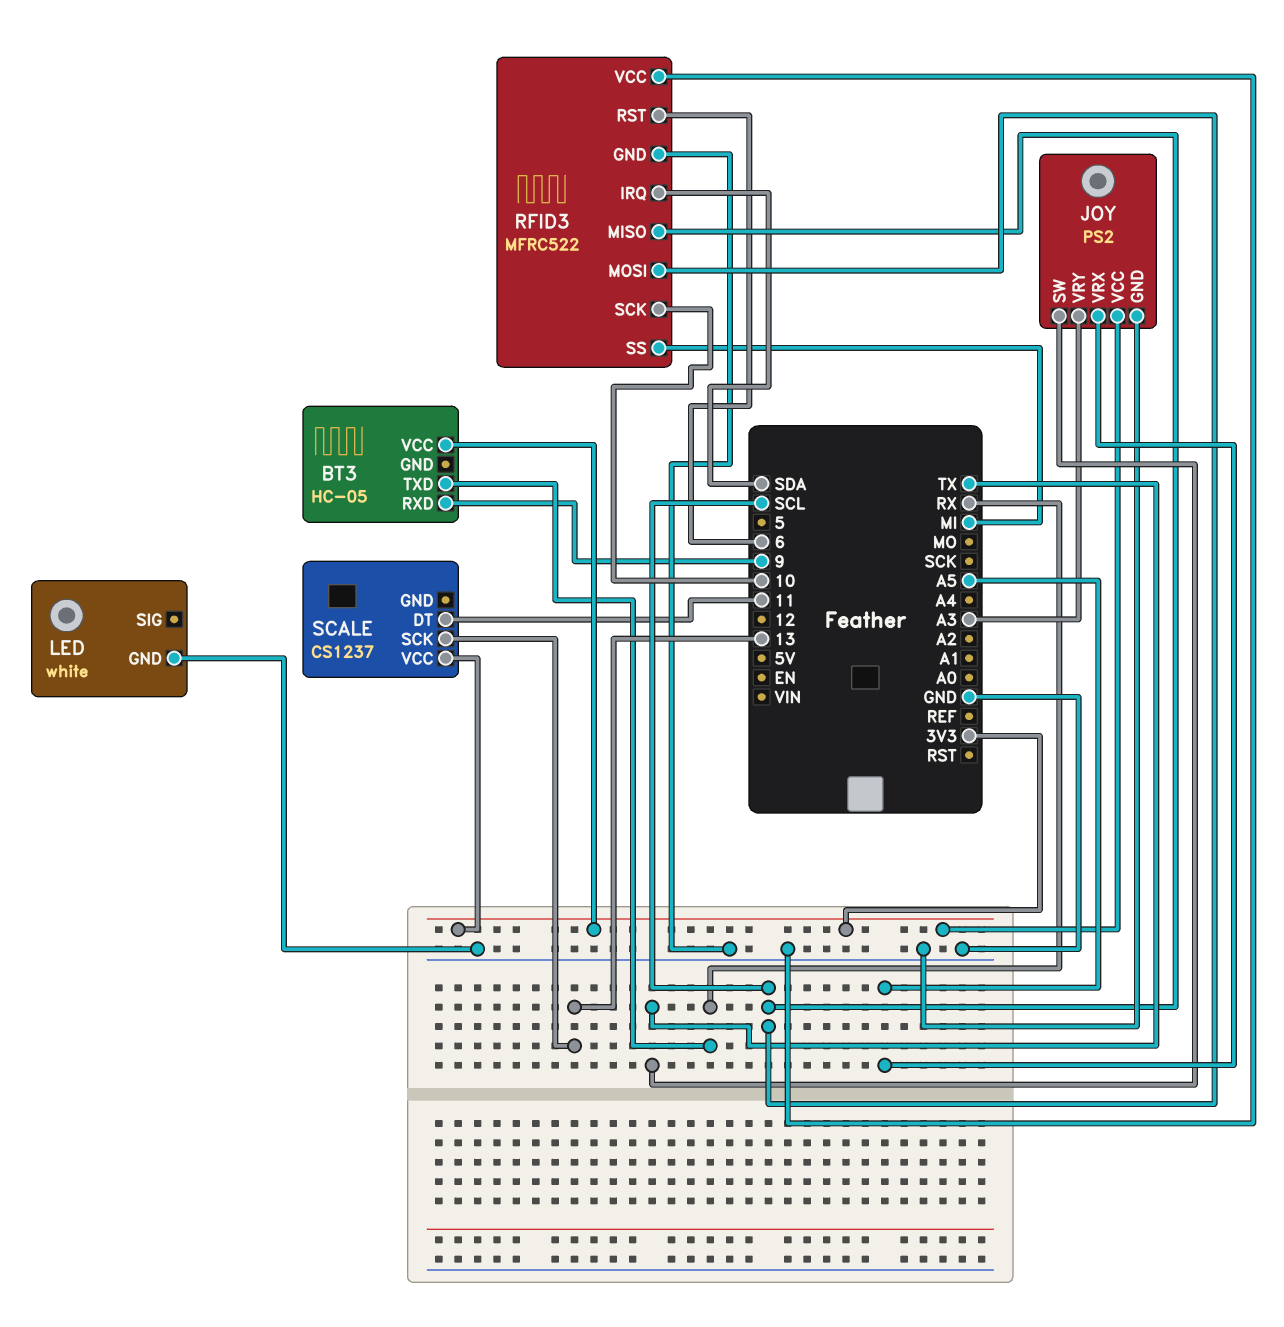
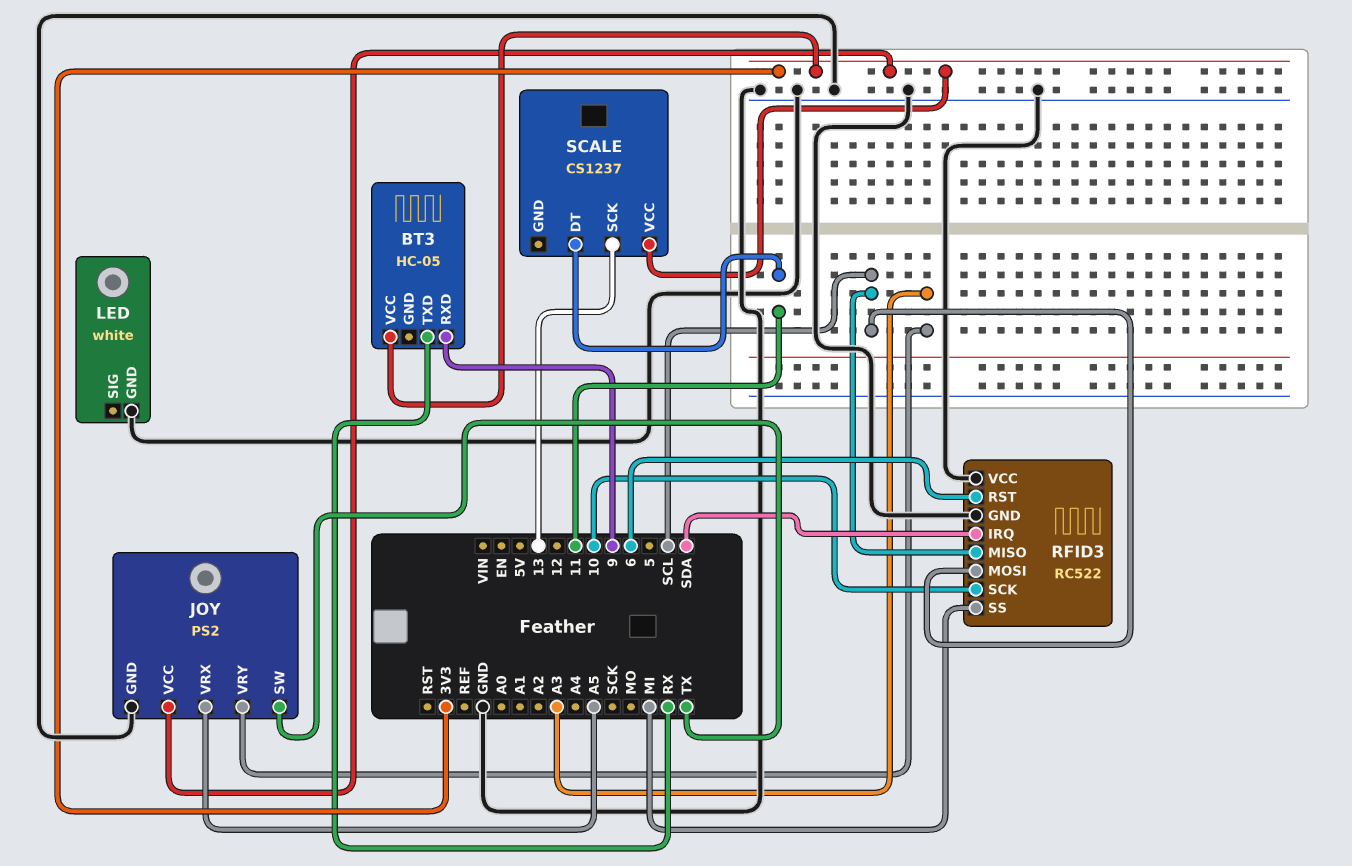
RFID3: MFRC522 -> RC522

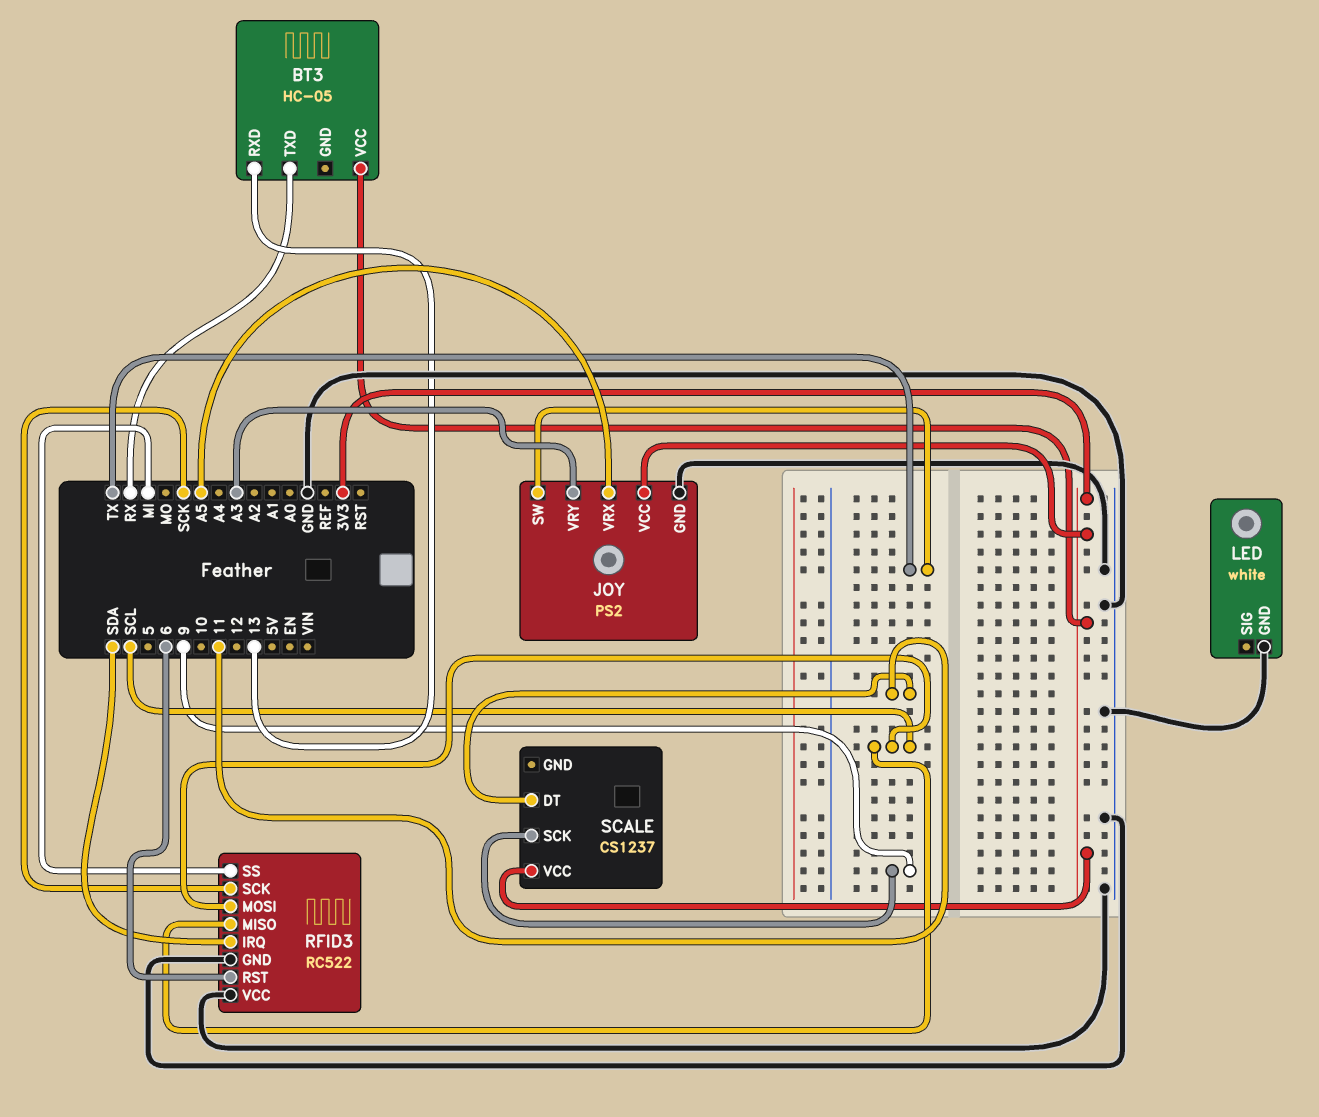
BT3 pin RXD: 9 -> 13
RFID3 pin SCK: 10 -> SCK
SCALE pin SCK: 13 -> 9

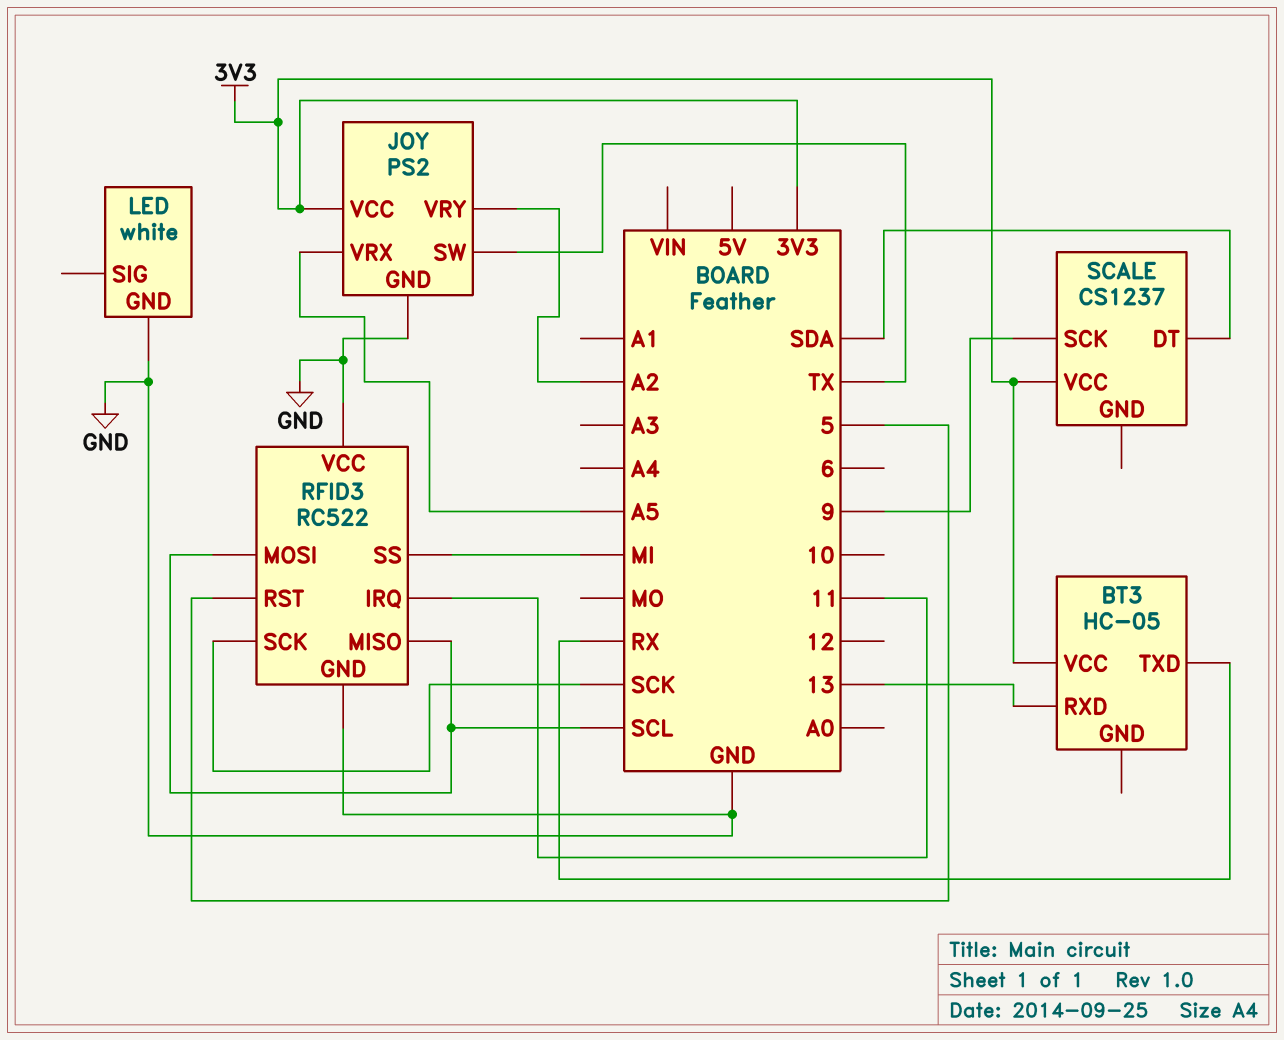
JOY pin VRY: A3 -> A2
RFID3 pin IRQ: SDA -> 11
RFID3 pin RST: 6 -> 5
SCALE pin DT: 11 -> SDA

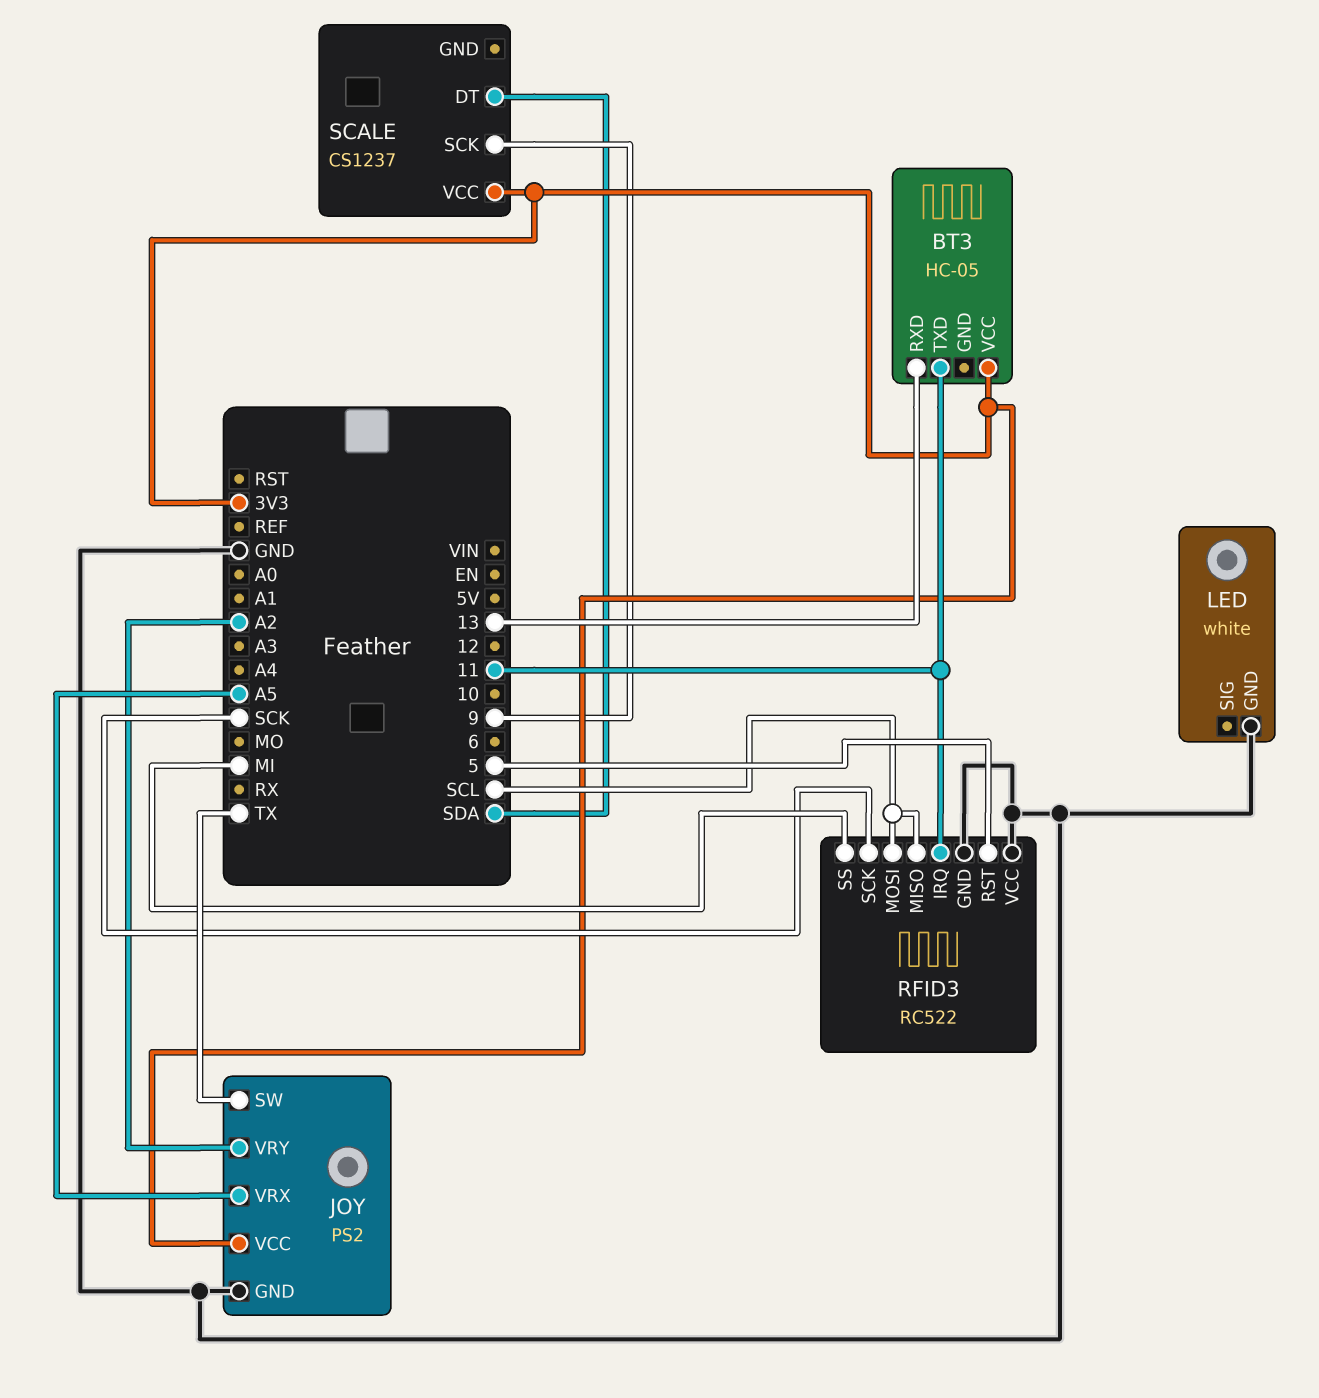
BT3 pin TXD: RX -> 11

